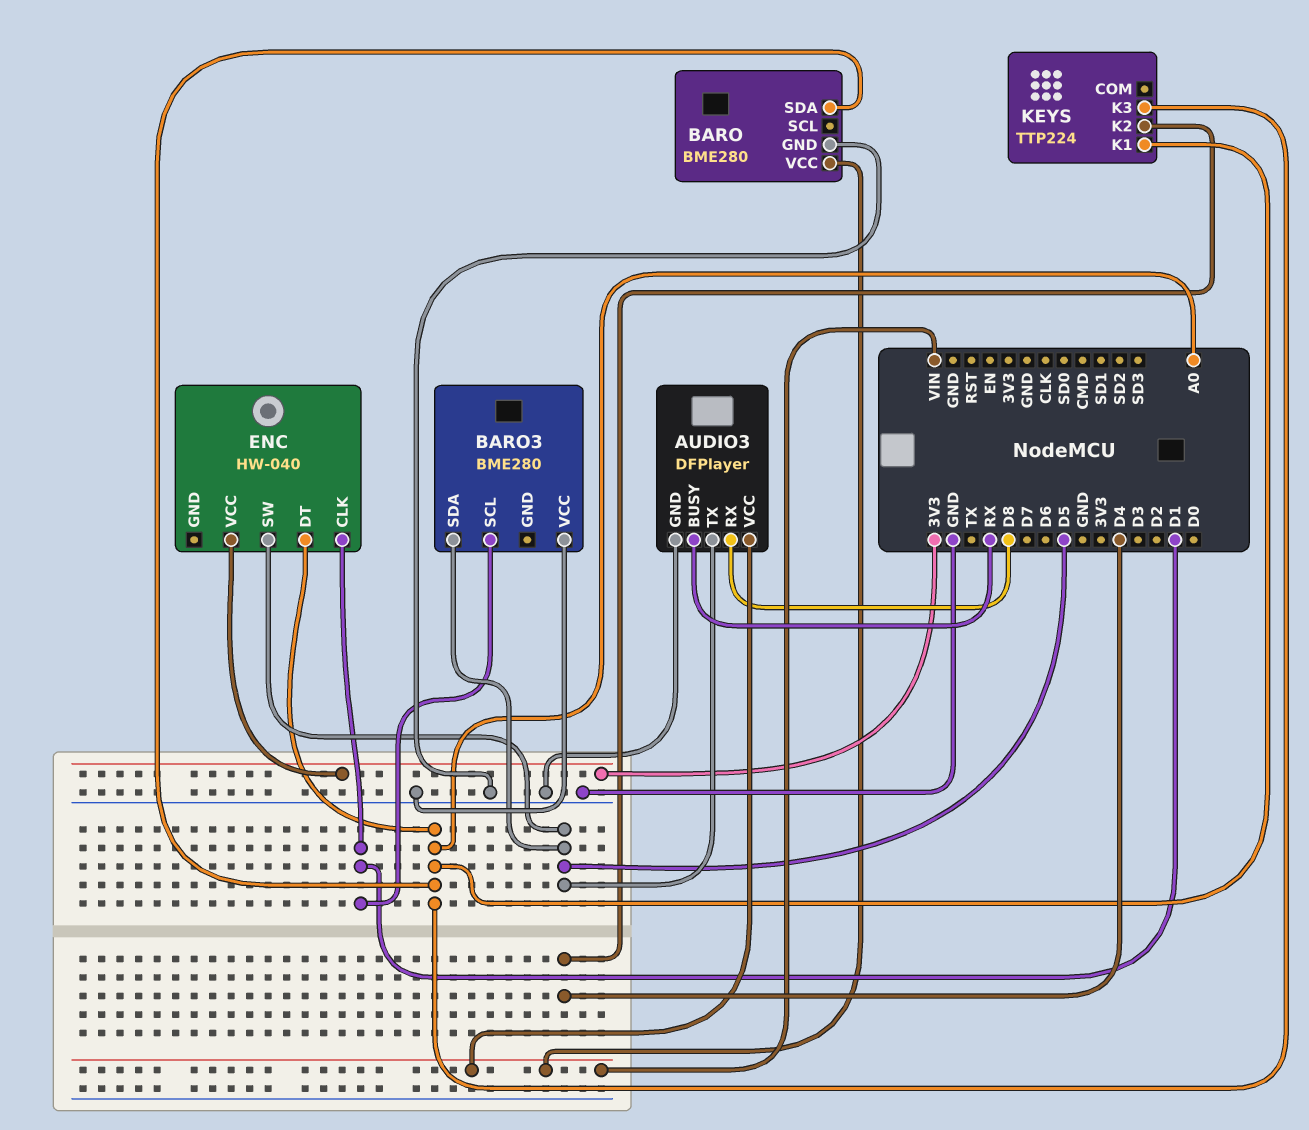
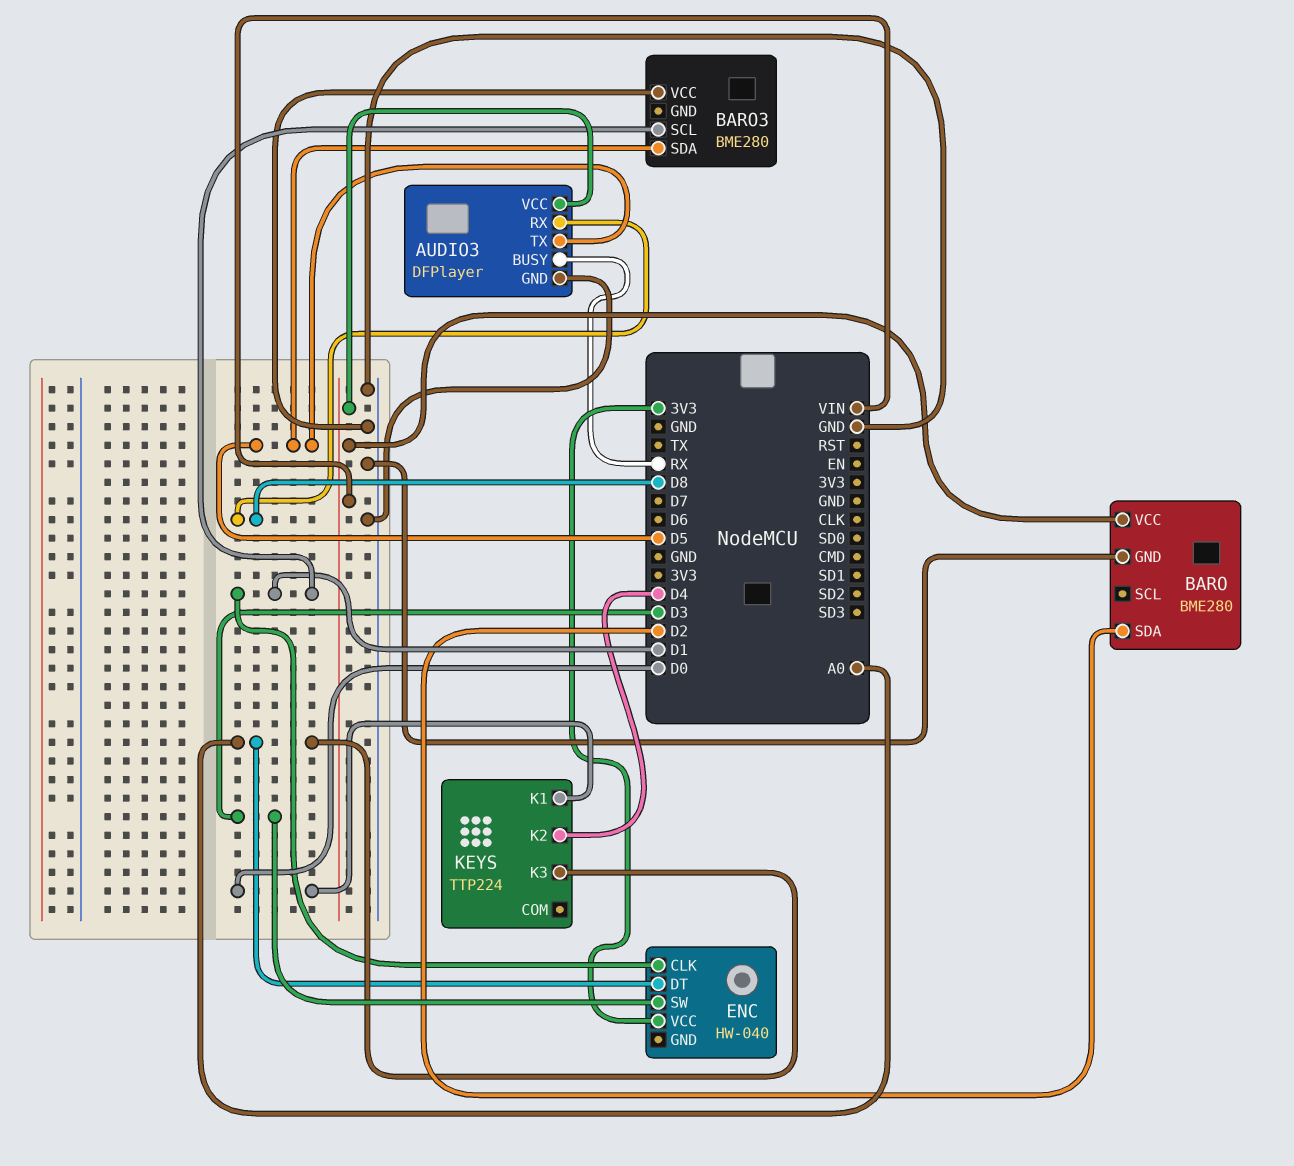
BARO pin SDA: A0 -> D2
ENC pin SW: D5 -> D3
KEYS pin K1: A0 -> D0

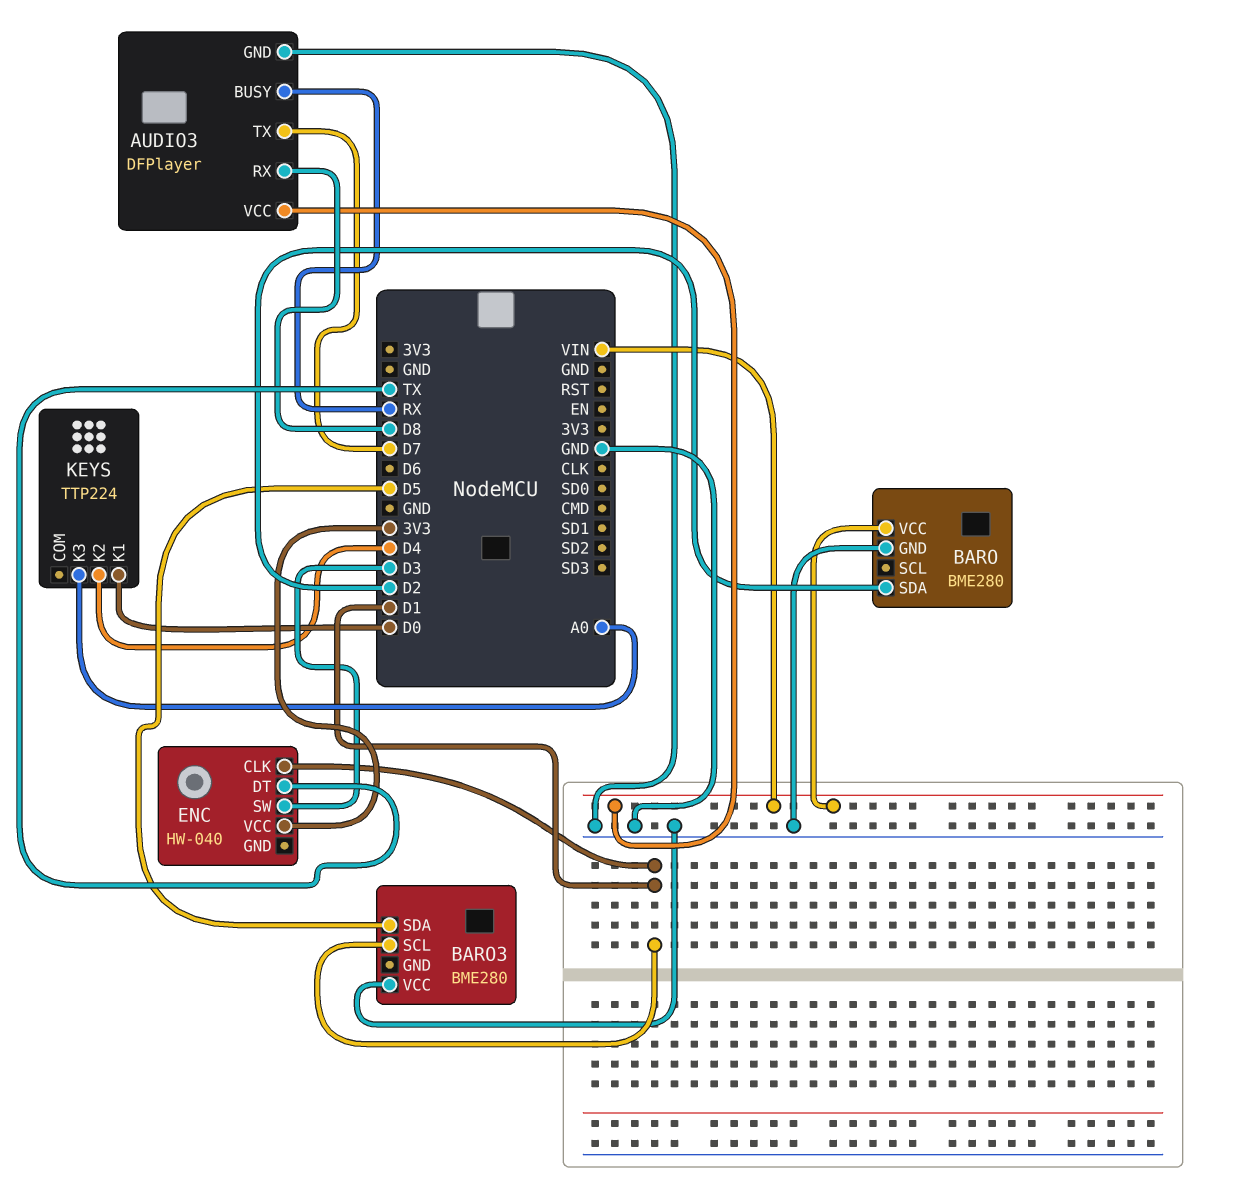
AUDIO3 pin TX: D5 -> D7
ENC pin DT: A0 -> TX

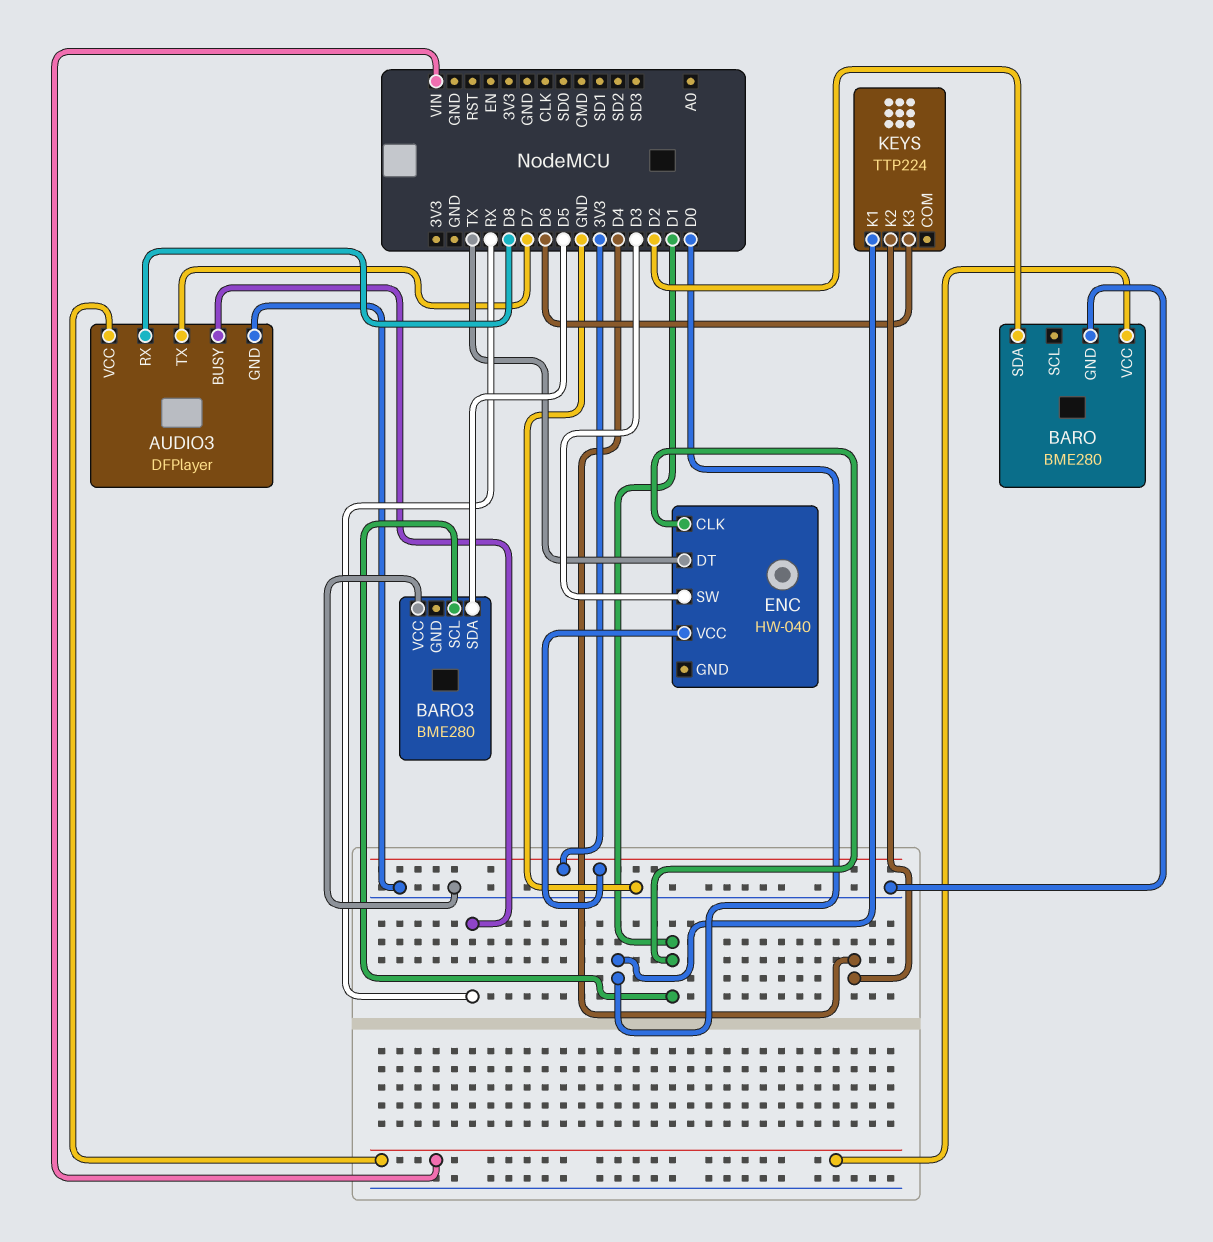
KEYS pin K3: A0 -> D6

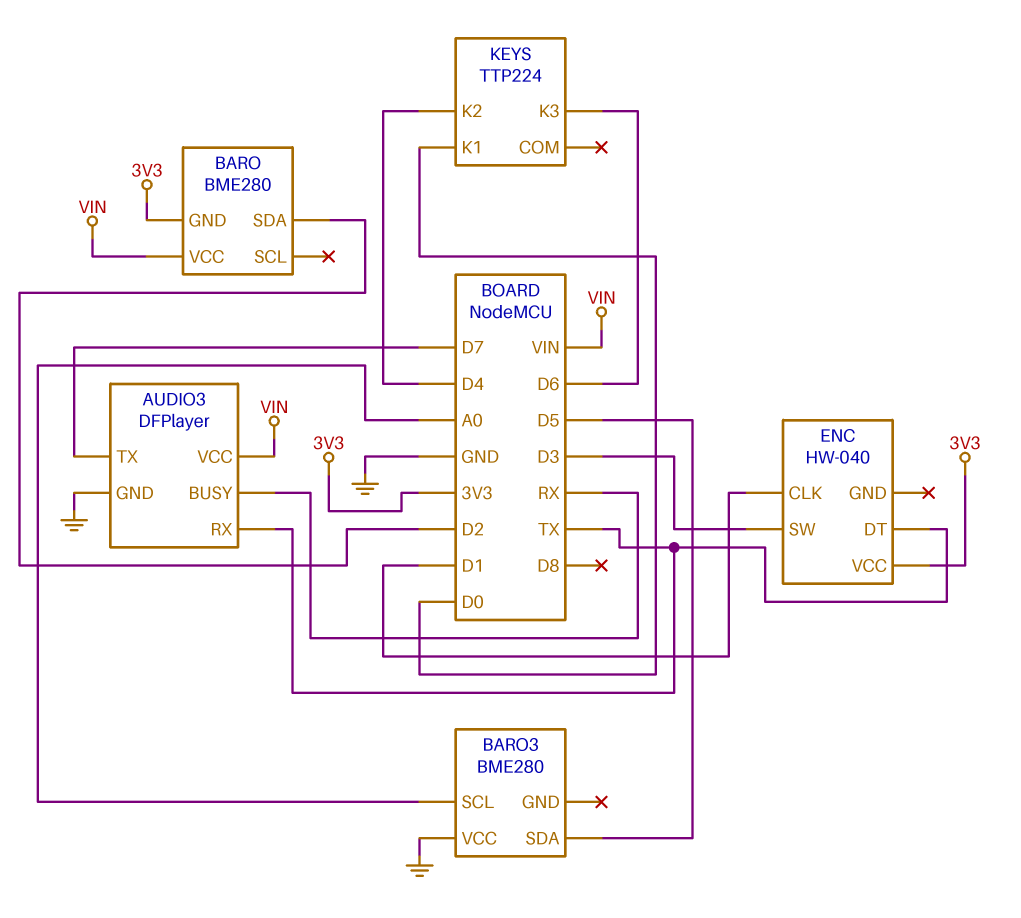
AUDIO3 pin RX: D8 -> TX
BARO pin GND: GND -> 3V3
BARO3 pin SCL: D1 -> A0

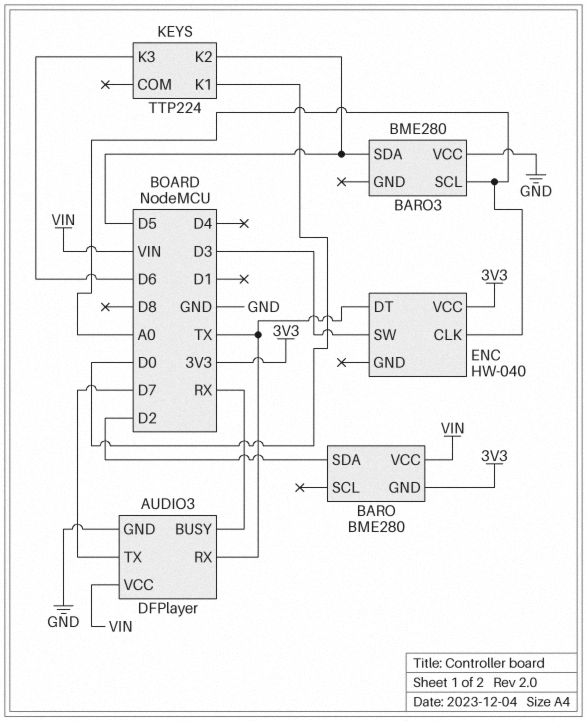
ENC pin CLK: D1 -> A0
KEYS pin K2: D4 -> D5

